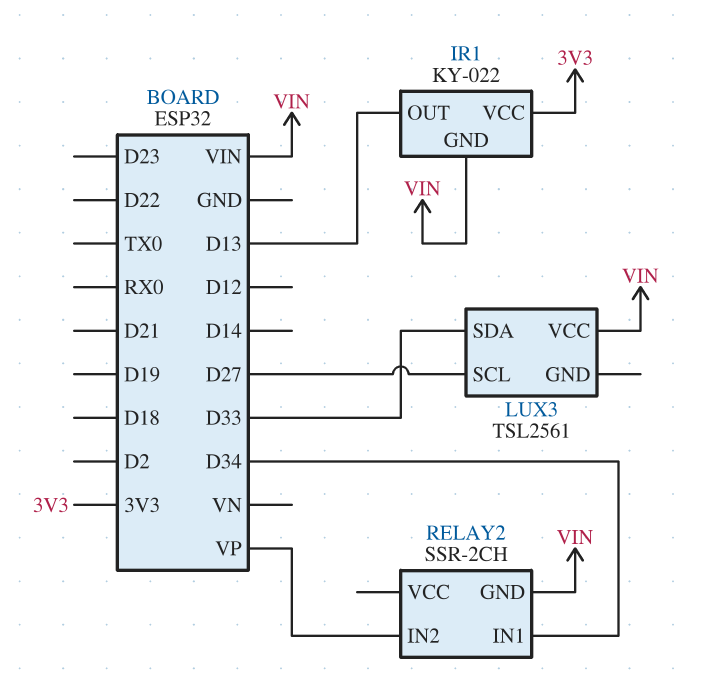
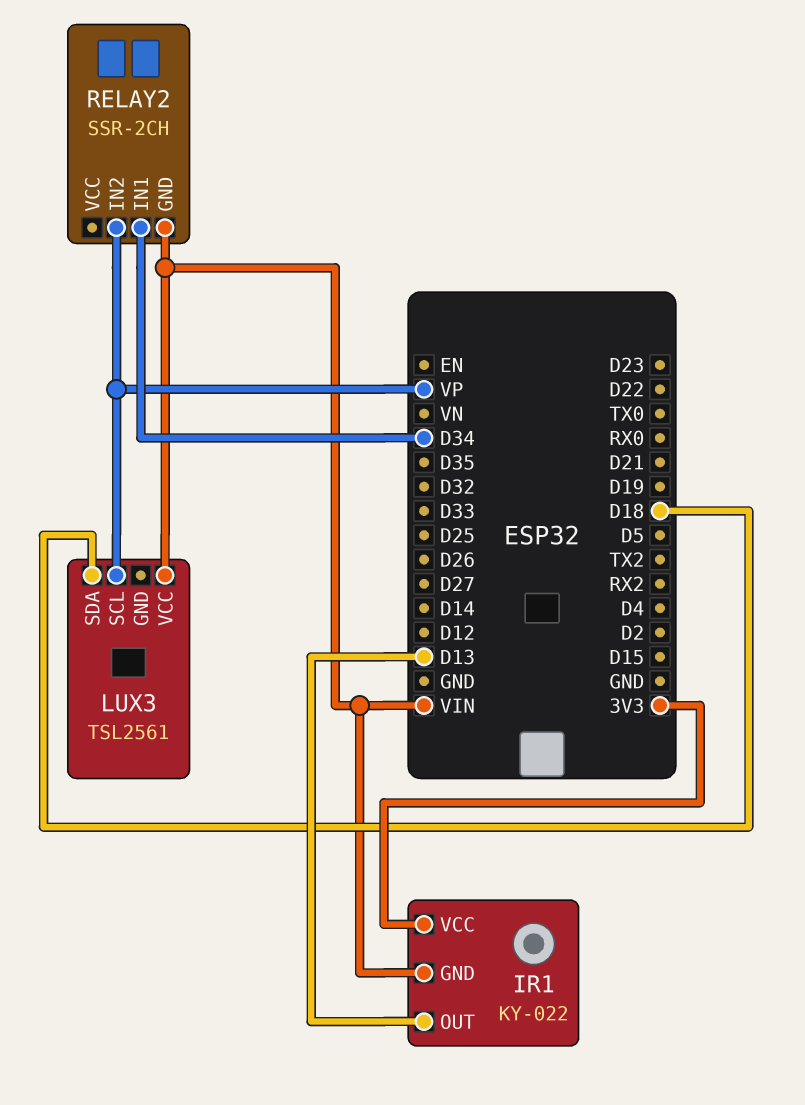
LUX3 pin SCL: D27 -> VP
LUX3 pin SDA: D33 -> D18

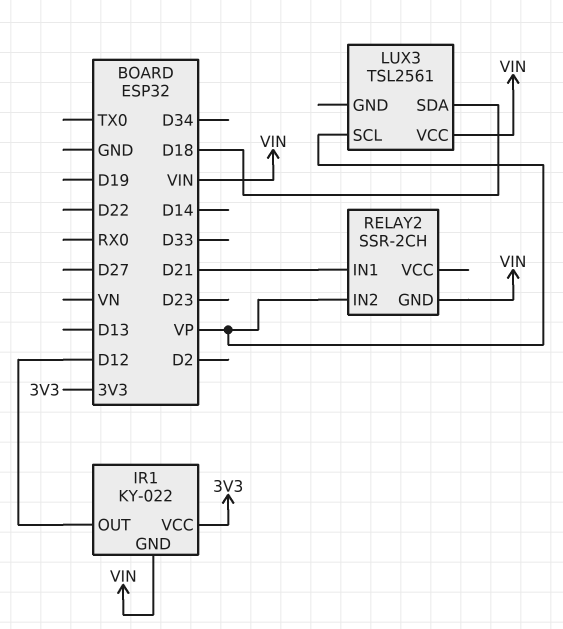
IR1 pin OUT: D13 -> D12
RELAY2 pin IN1: D34 -> D21

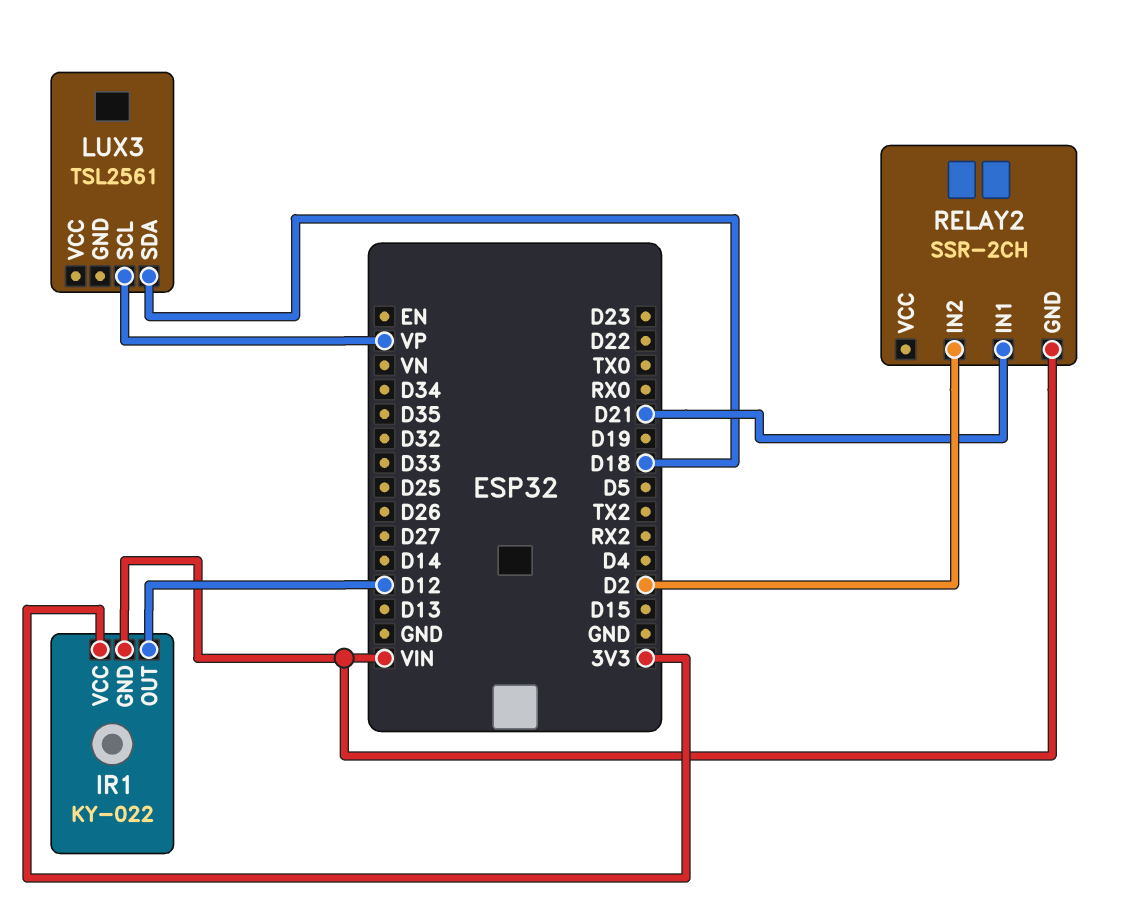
LUX3 pin VCC: VIN -> none
RELAY2 pin IN2: VP -> D2

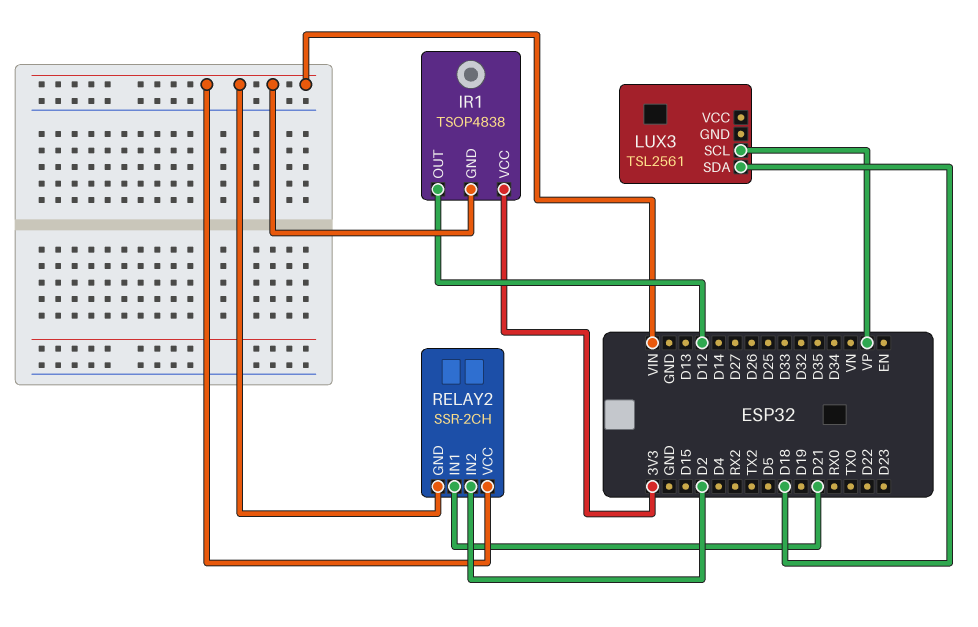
IR1: KY-022 -> TSOP4838
RELAY2 pin VCC: none -> VIN

